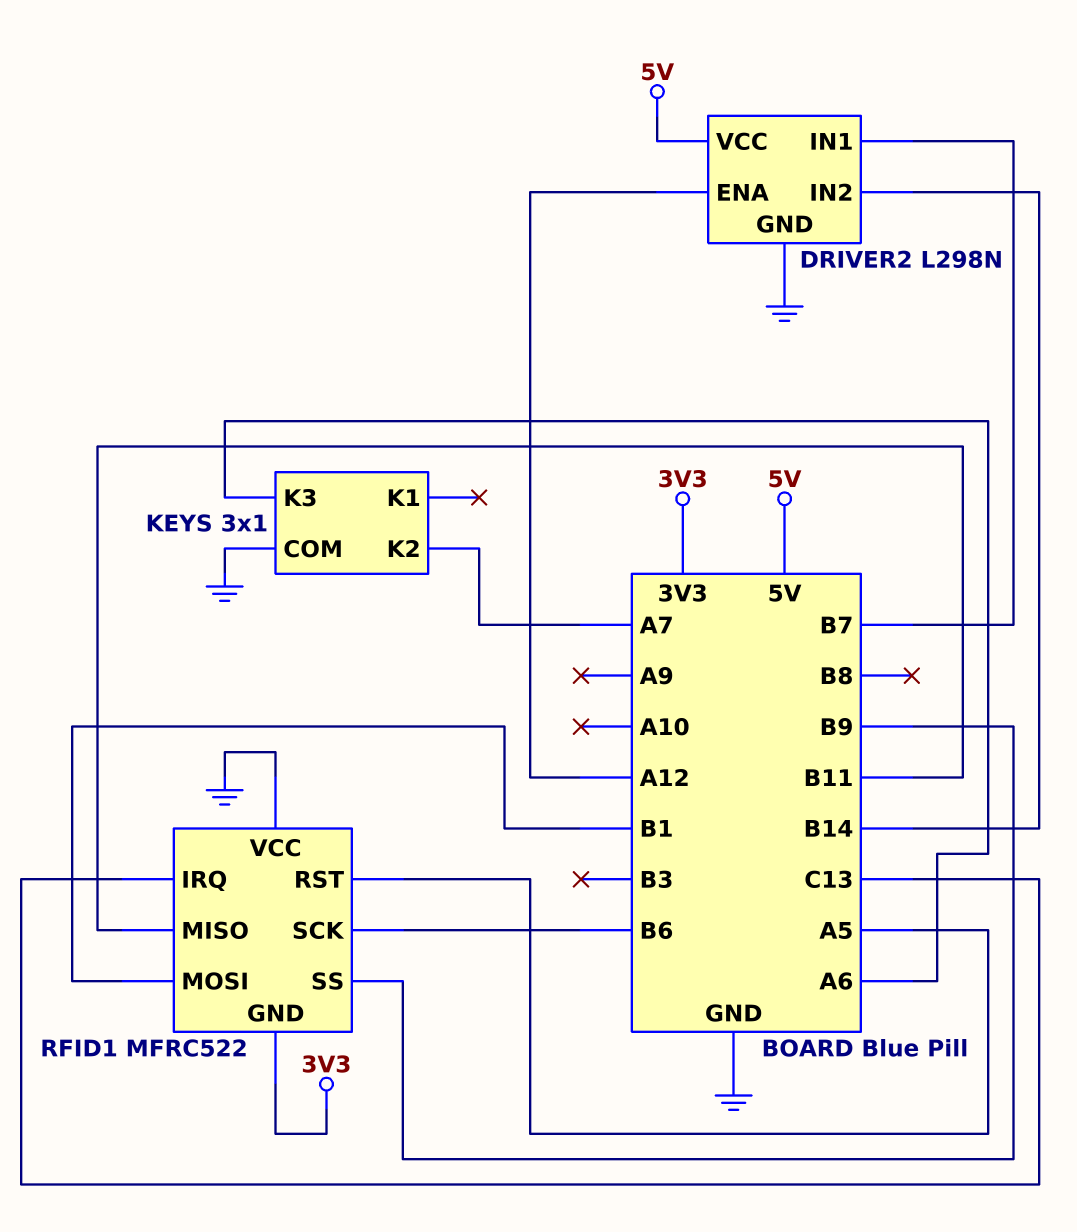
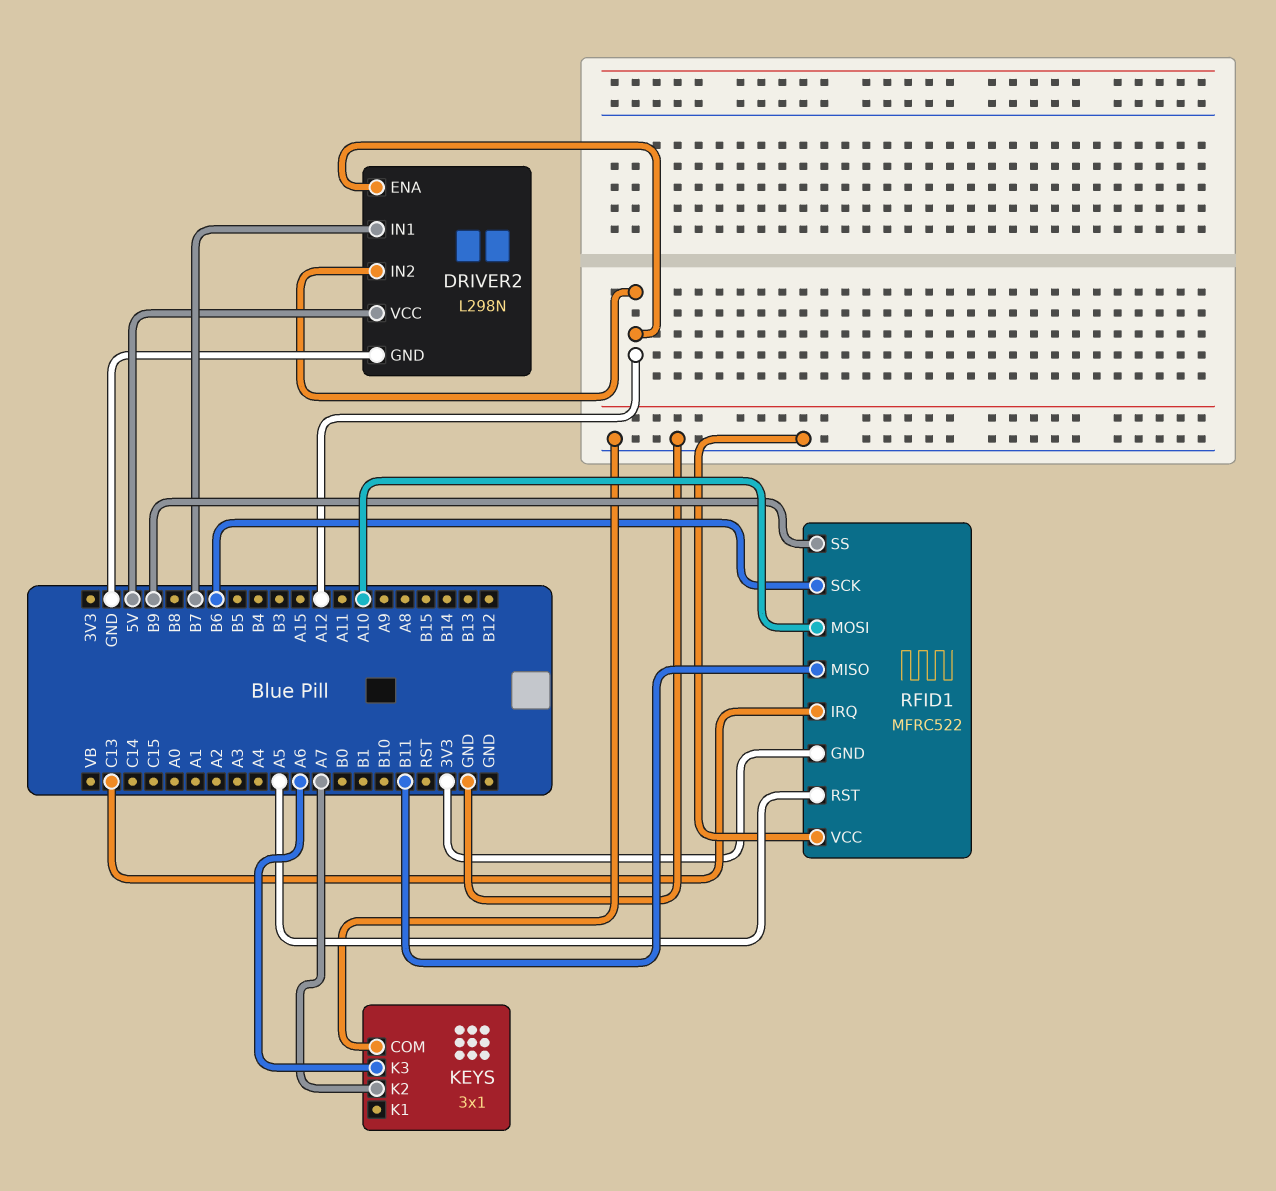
DRIVER2 pin IN2: B14 -> A12
RFID1 pin MOSI: B1 -> A10

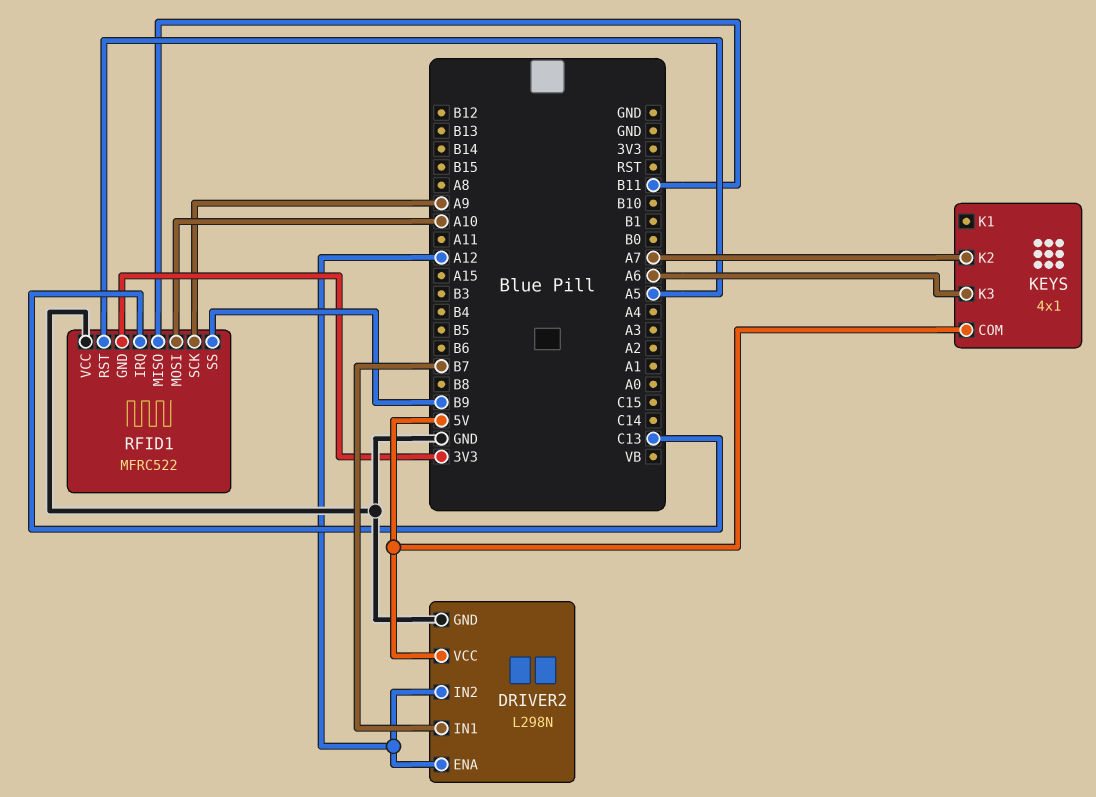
KEYS: 3x1 -> 4x1
KEYS pin COM: GND -> 5V
RFID1 pin SCK: B6 -> A9

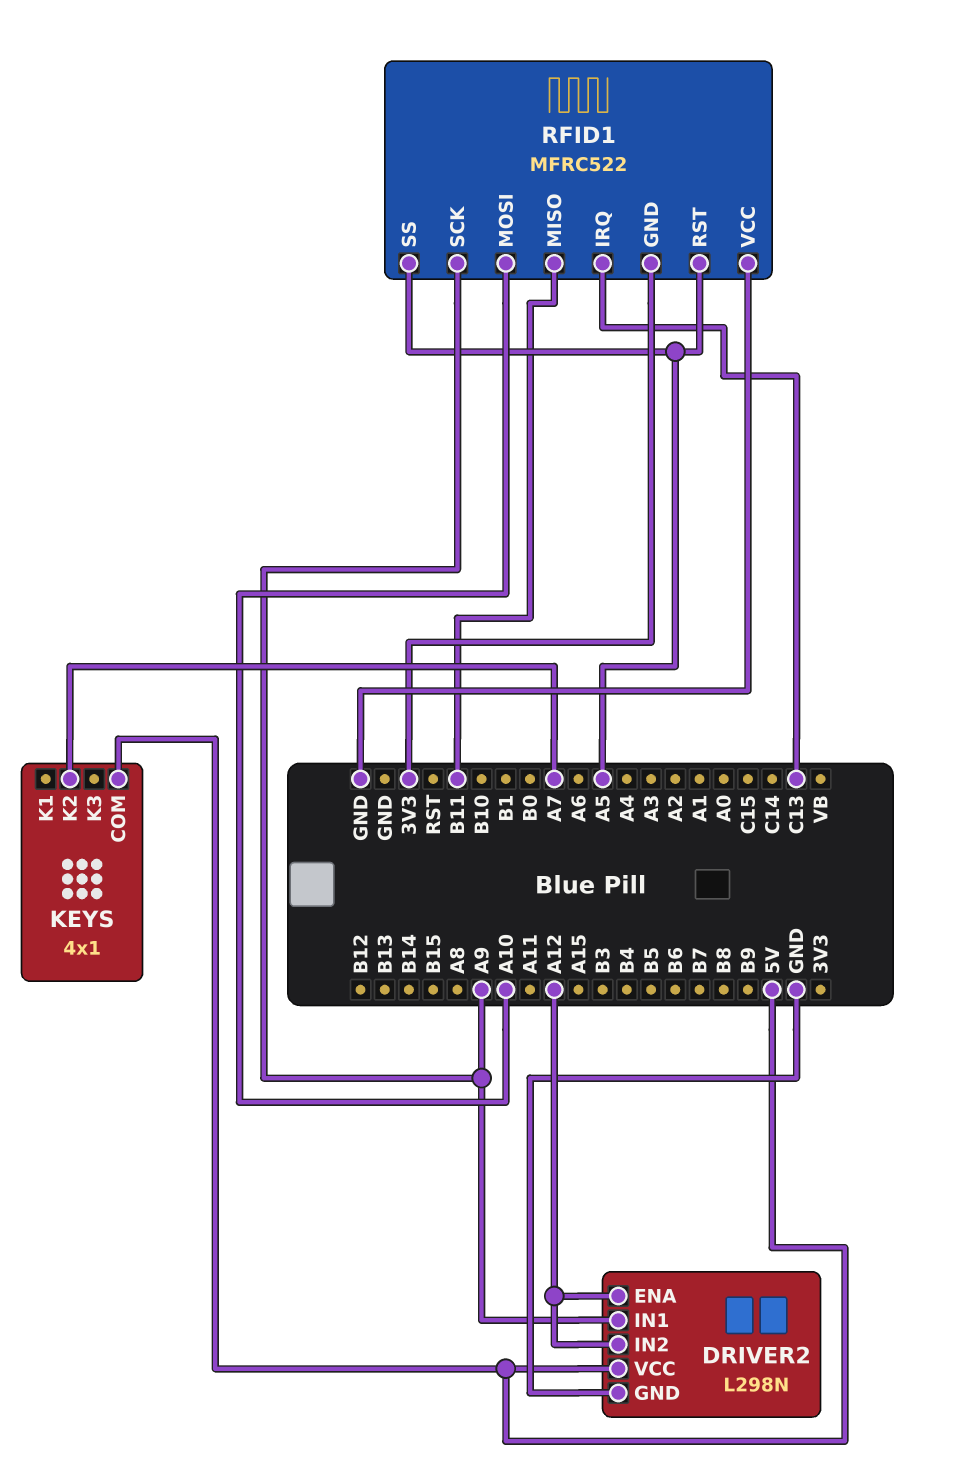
DRIVER2 pin IN1: B7 -> A9
KEYS pin K3: A6 -> none
RFID1 pin SS: B9 -> A5

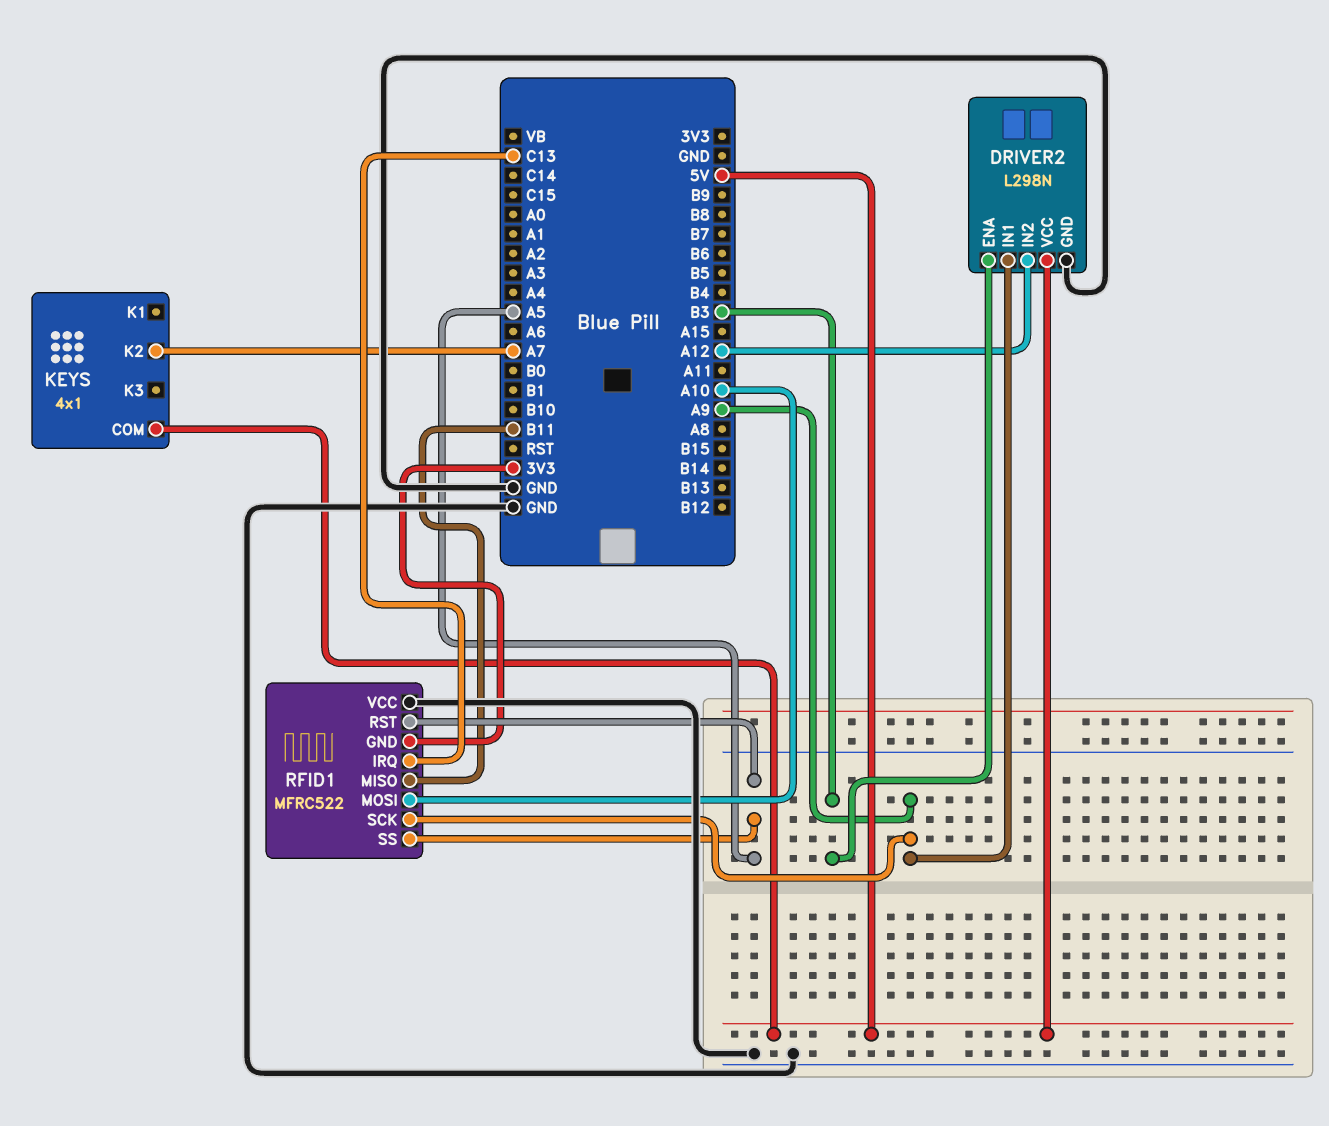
DRIVER2 pin ENA: A12 -> B3

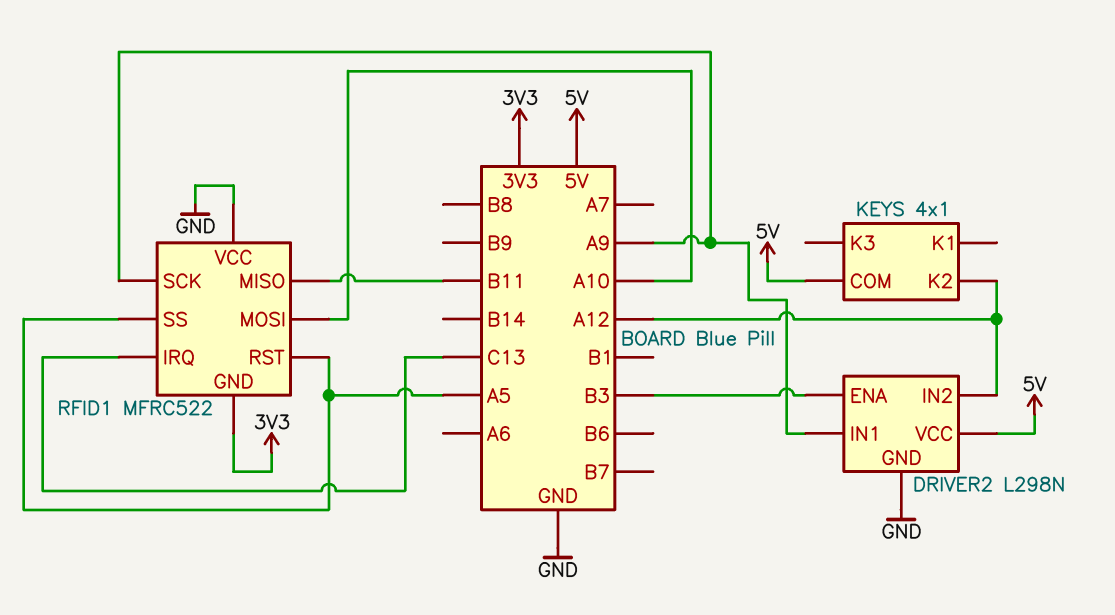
KEYS pin K2: A7 -> A12

